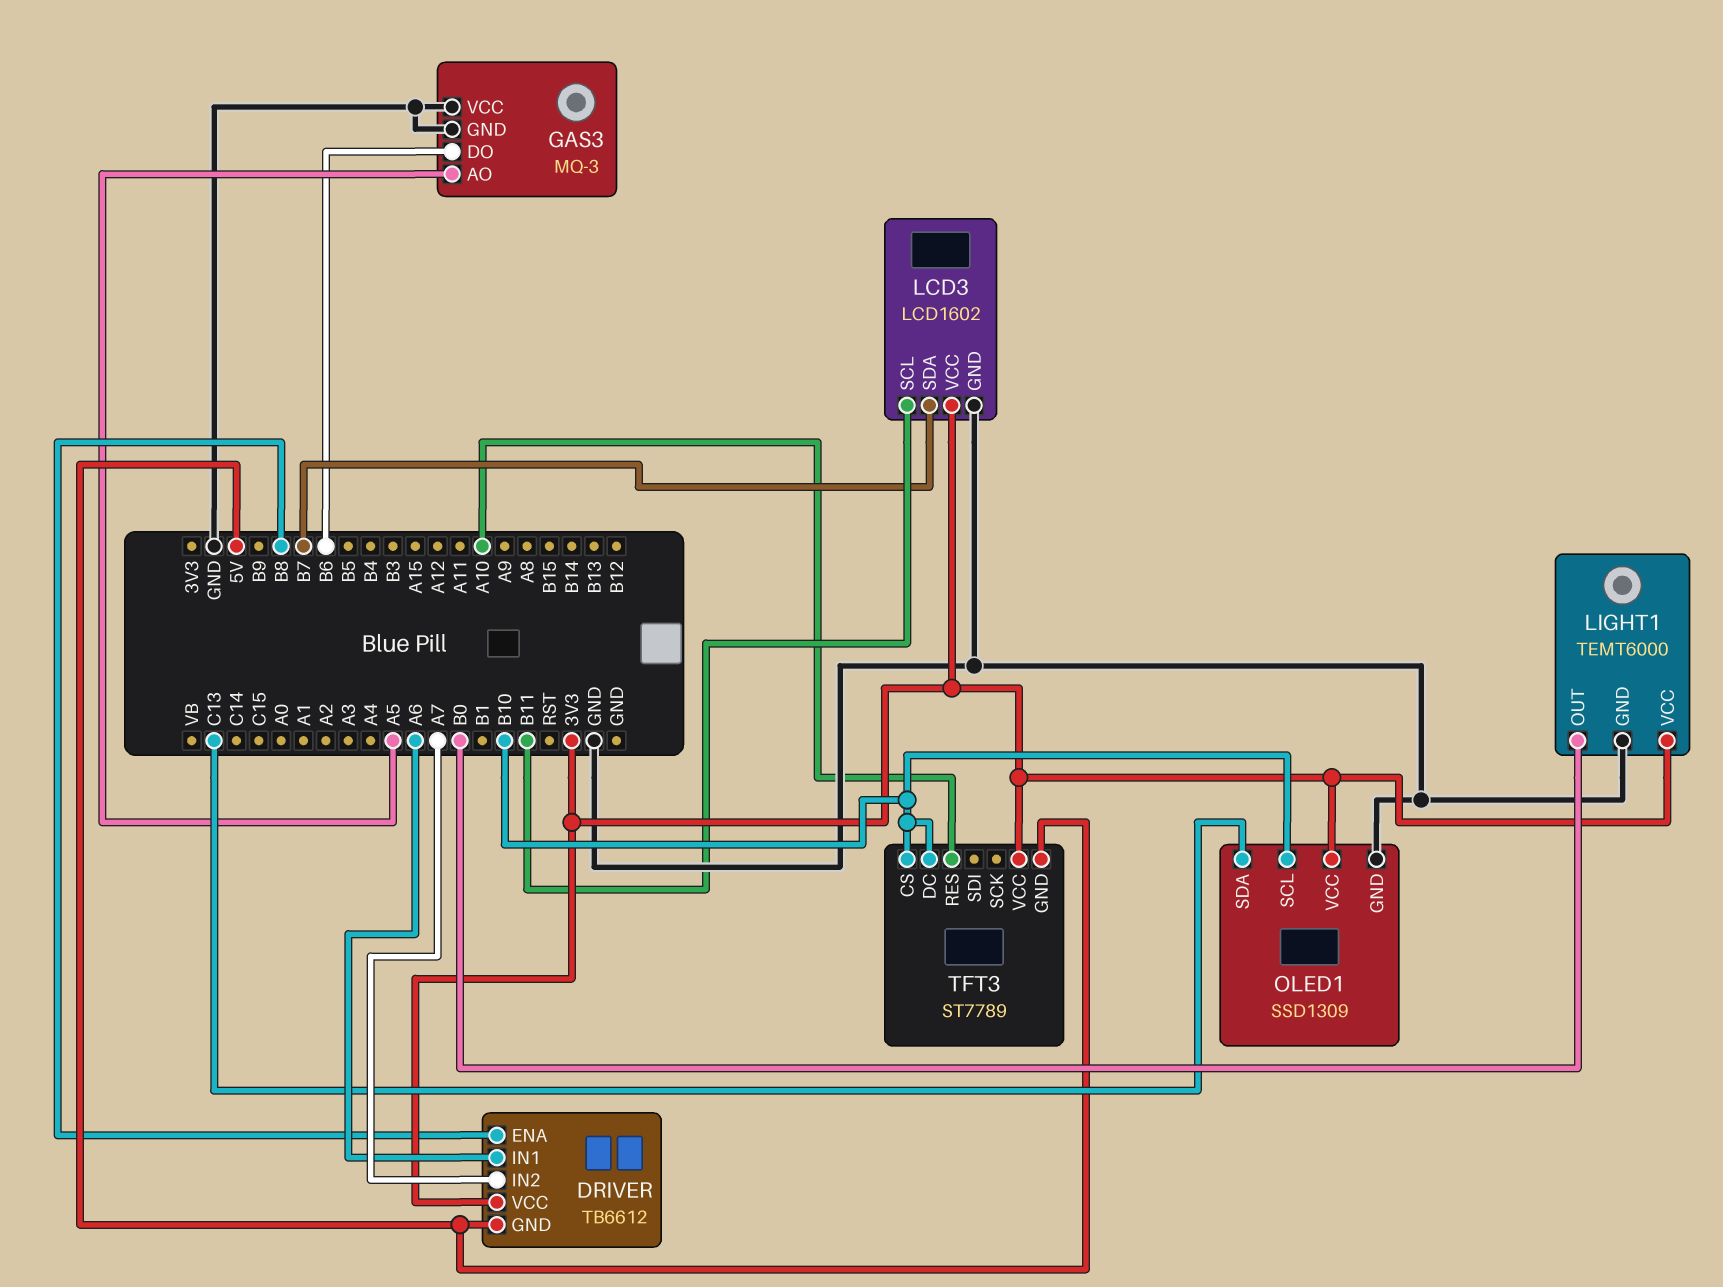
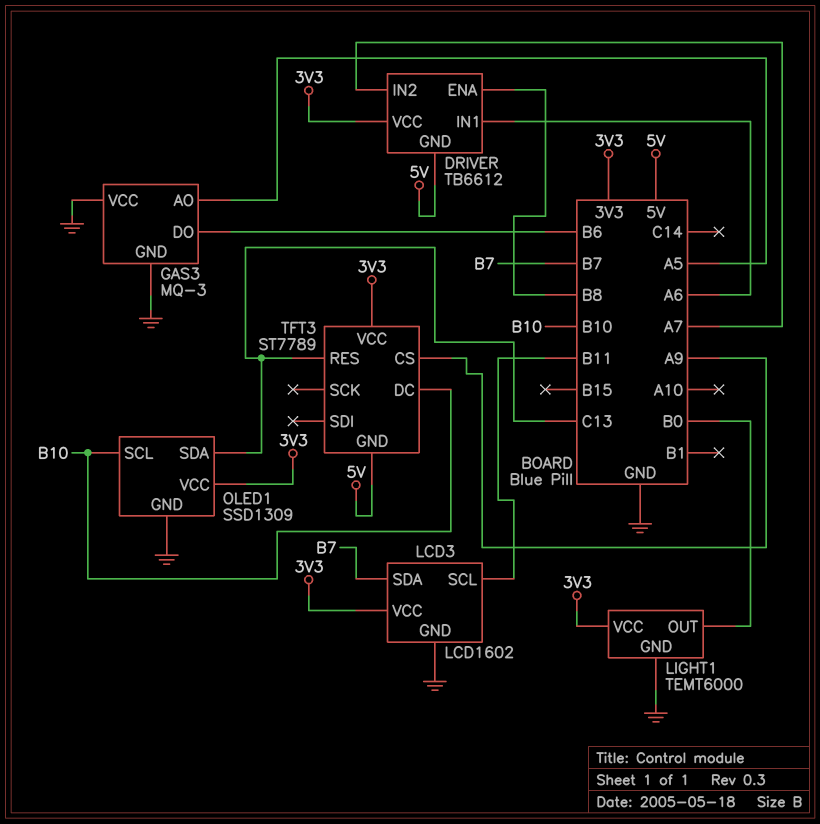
TFT3 pin CS: B10 -> A9
TFT3 pin RES: A10 -> C13

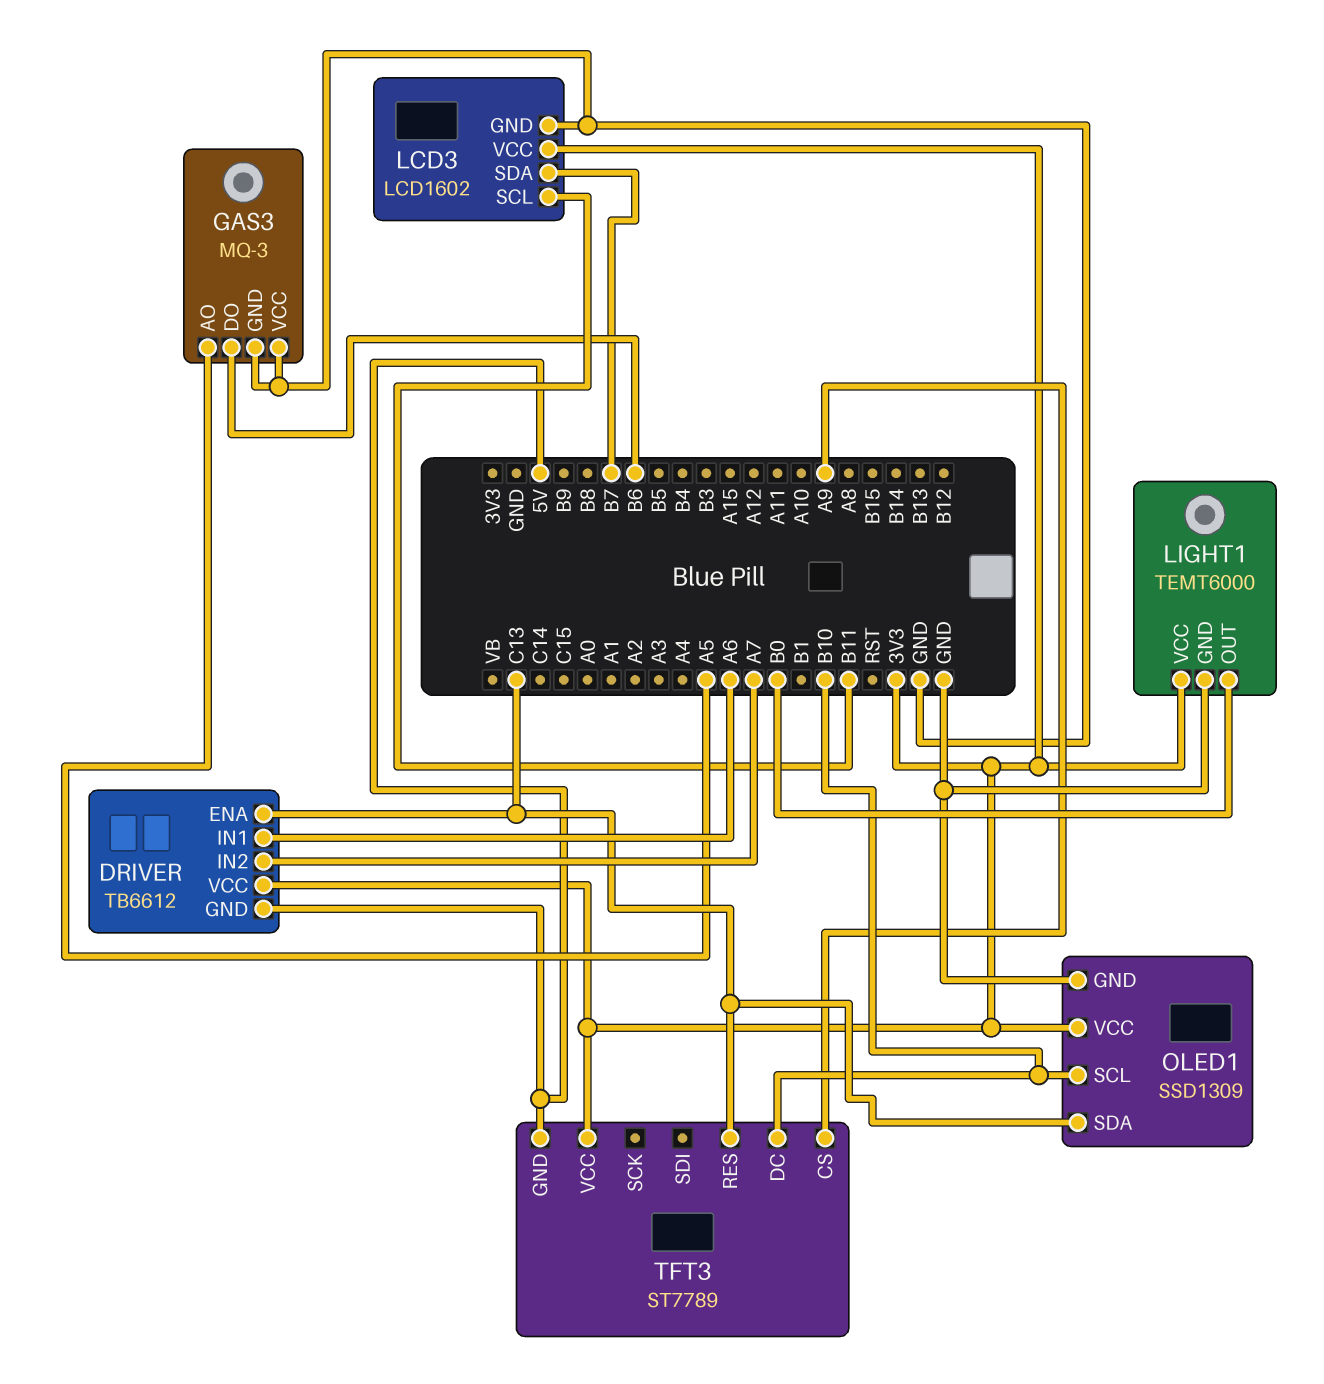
DRIVER pin ENA: B8 -> C13

